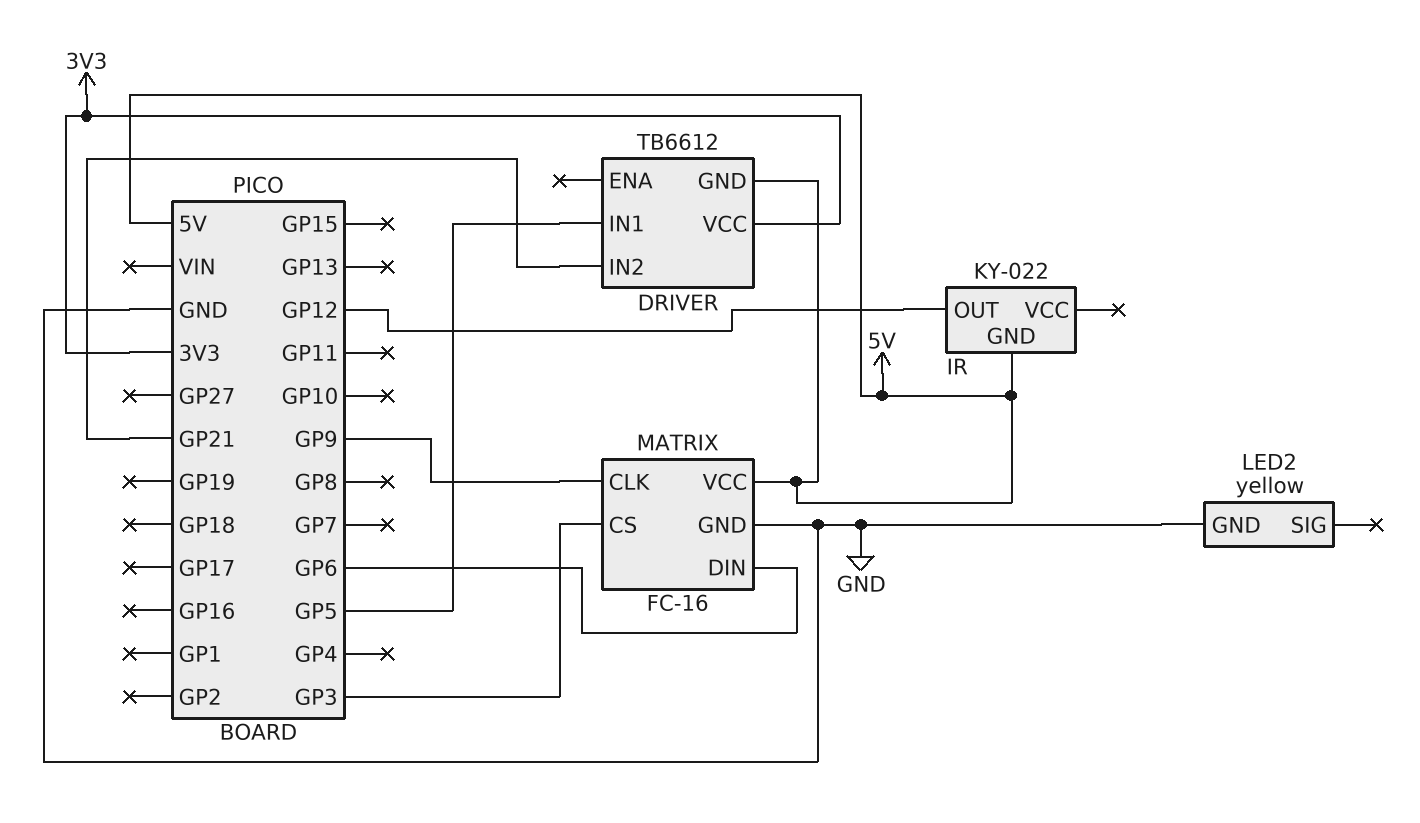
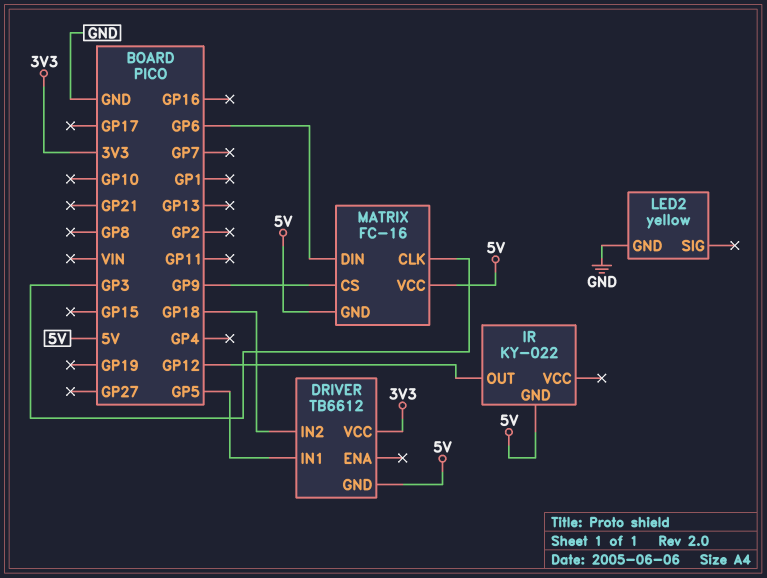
DRIVER pin IN2: GP21 -> GP18
MATRIX pin CLK: GP9 -> GP3
MATRIX pin CS: GP3 -> GP9
MATRIX pin GND: GND -> 5V

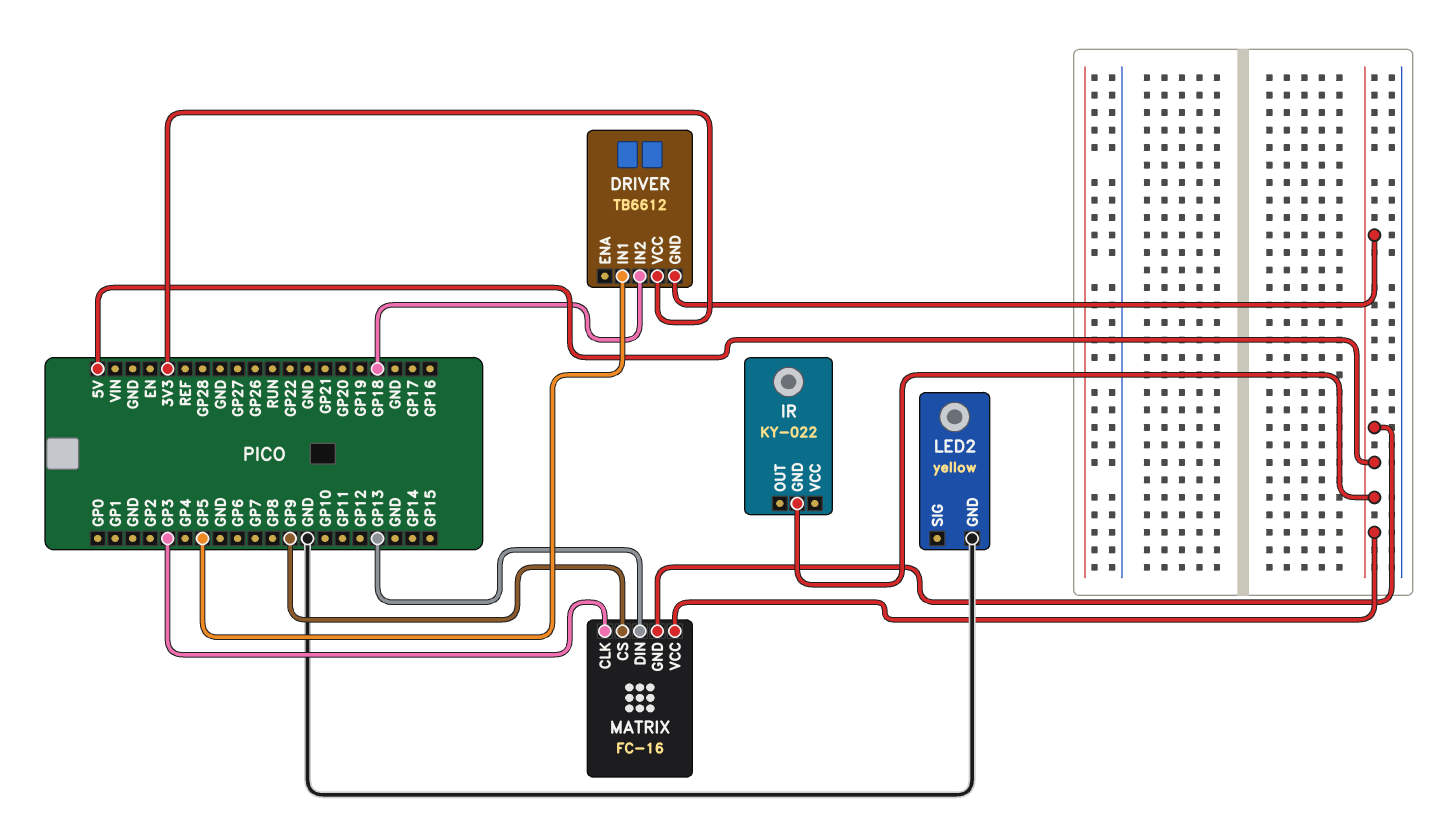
IR pin OUT: GP12 -> none
MATRIX pin DIN: GP6 -> GP13

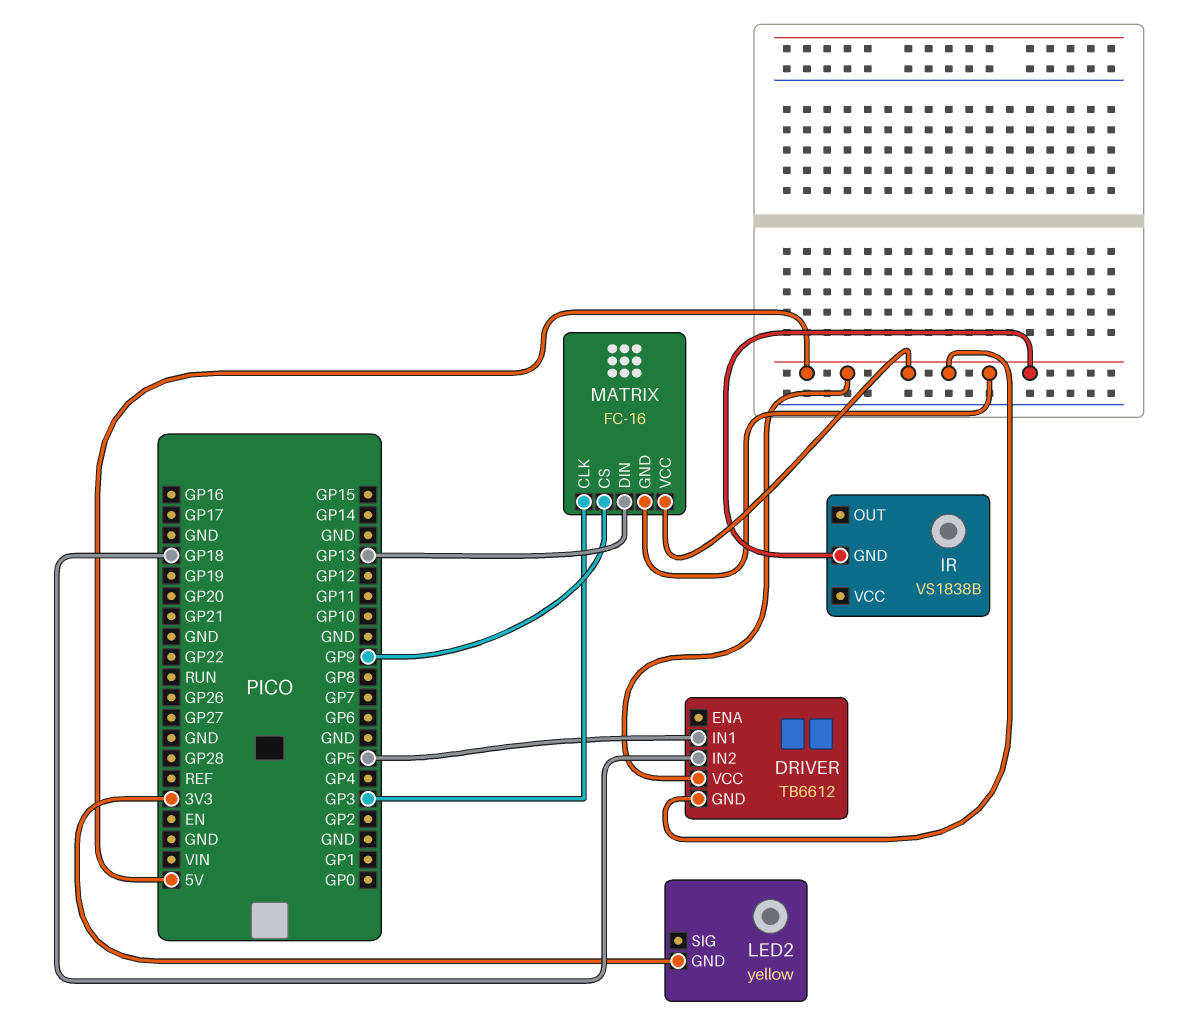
DRIVER pin VCC: 3V3 -> 5V
IR: KY-022 -> VS1838B
LED2 pin GND: GND -> 3V3

